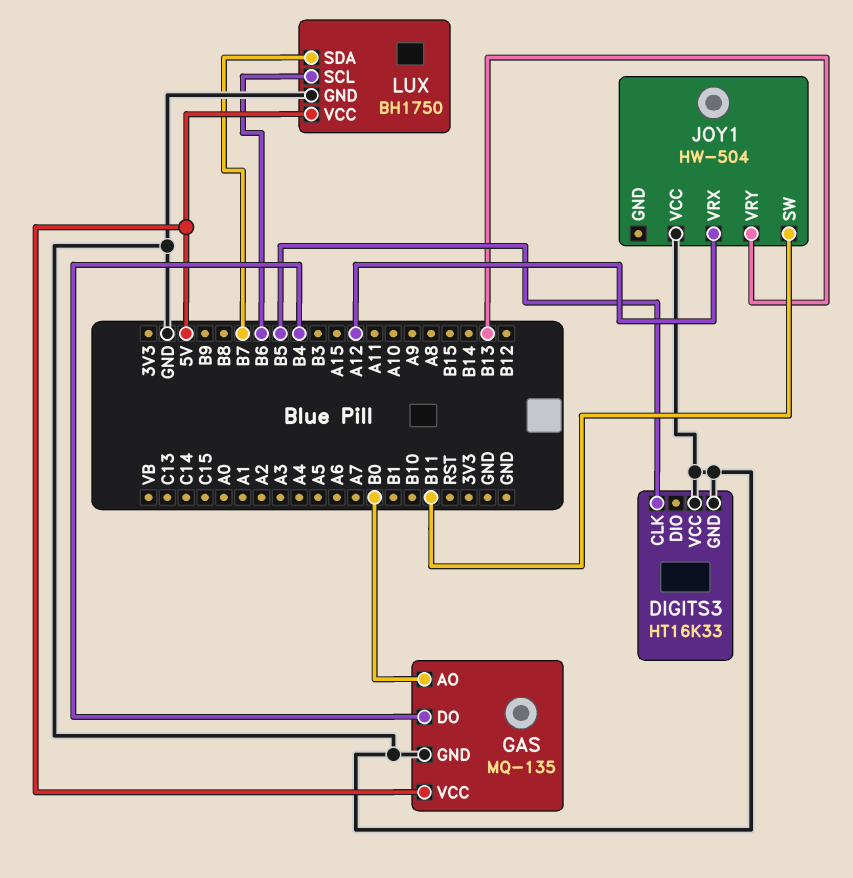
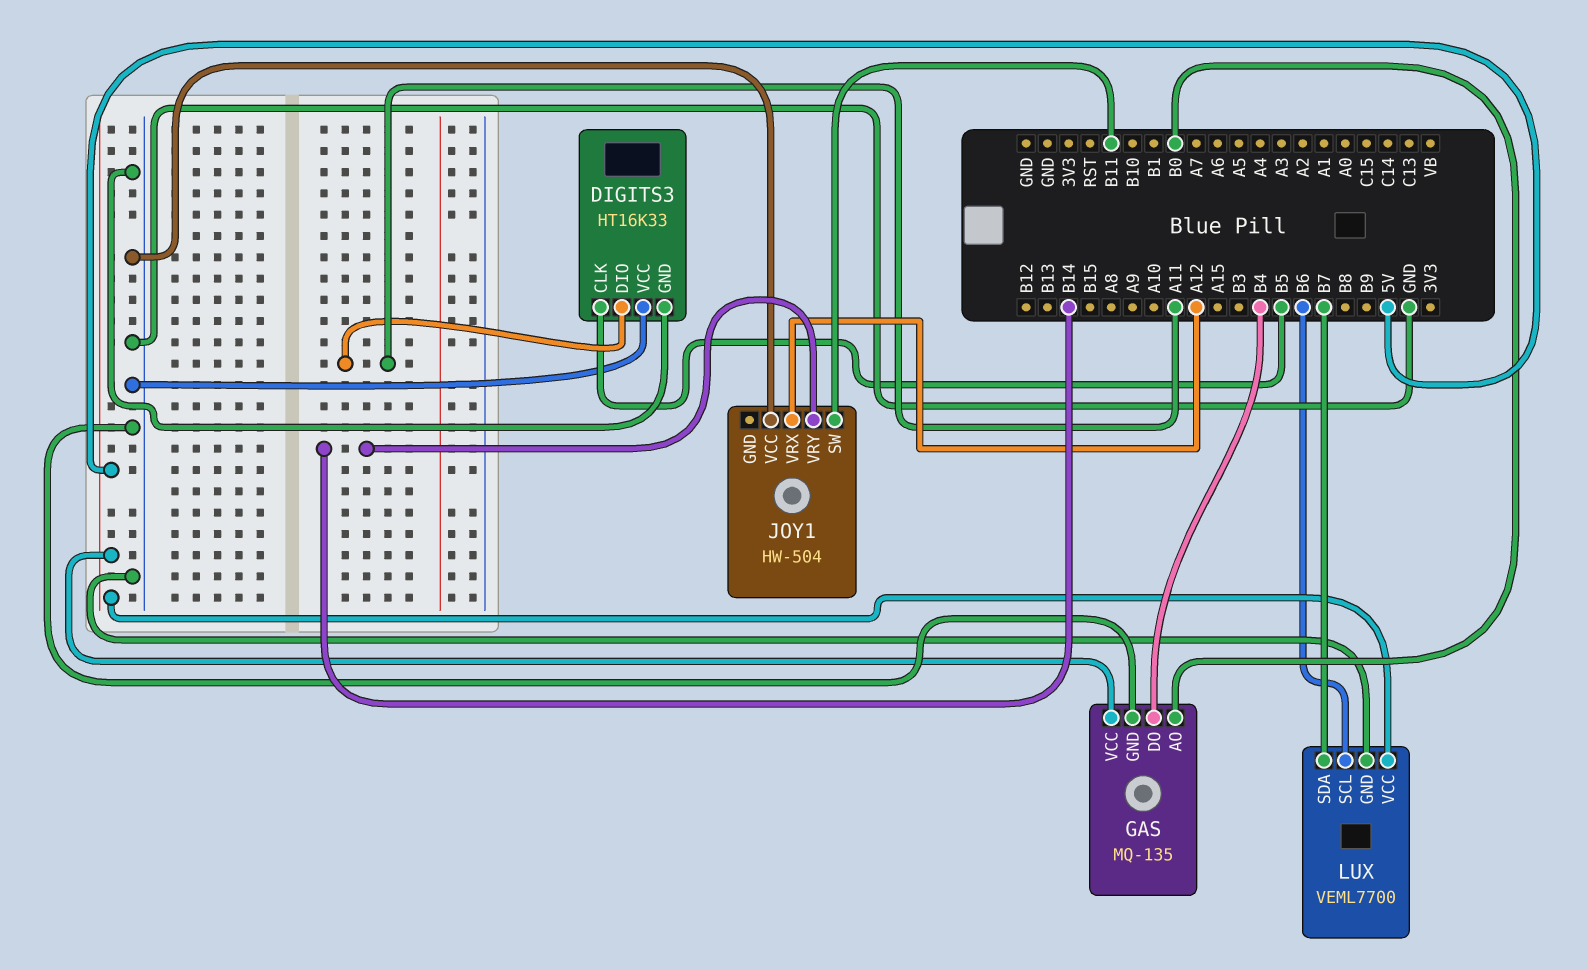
DIGITS3 pin DIO: none -> A11
JOY1 pin VRY: B13 -> B14
LUX: BH1750 -> VEML7700

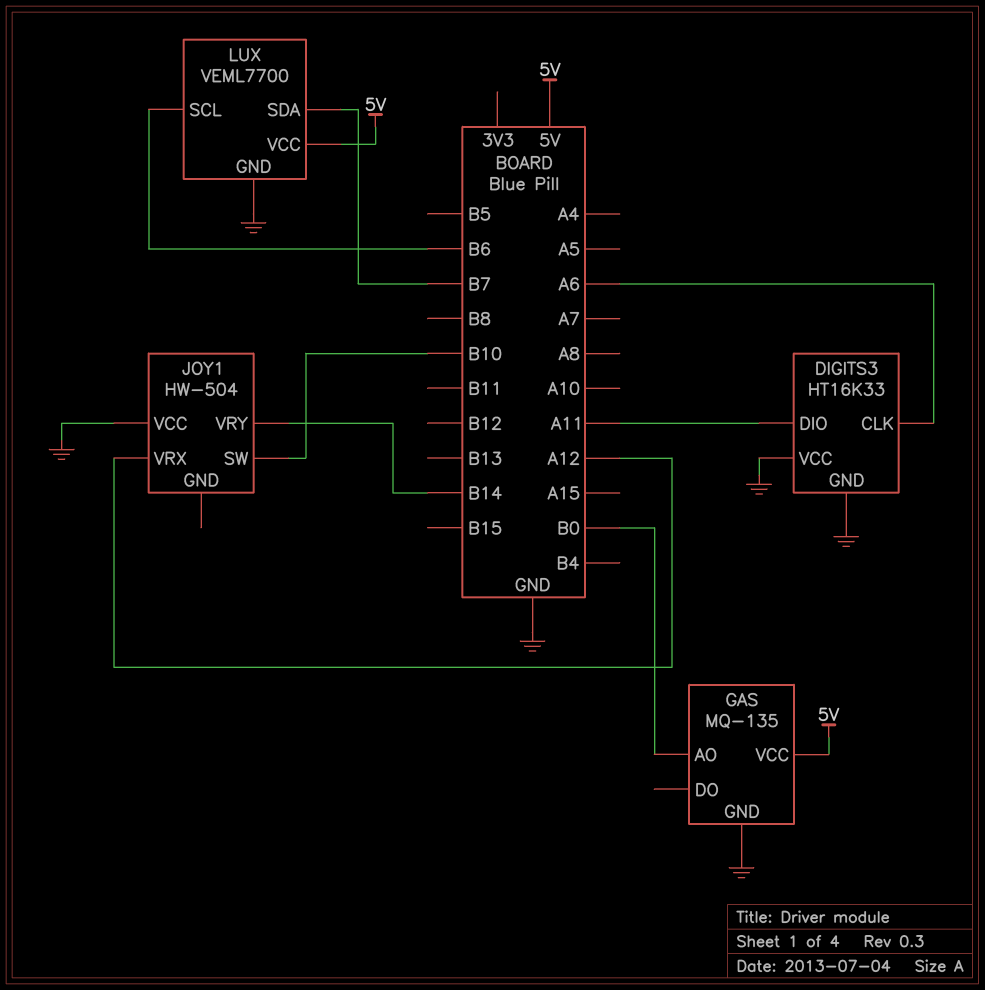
DIGITS3 pin CLK: B5 -> A6
GAS pin DO: B4 -> none
JOY1 pin SW: B11 -> B10

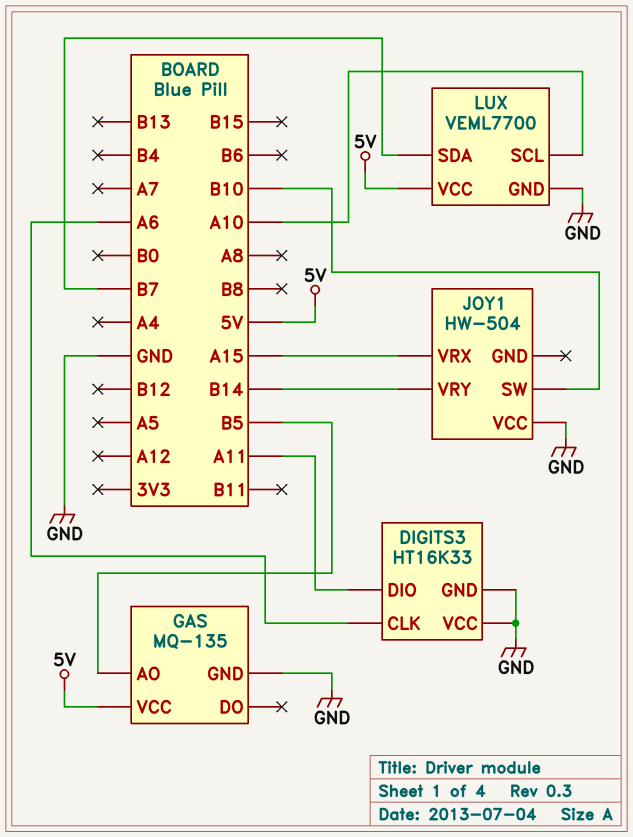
GAS pin AO: B0 -> B5
JOY1 pin VRX: A12 -> A15
LUX pin SCL: B6 -> A10

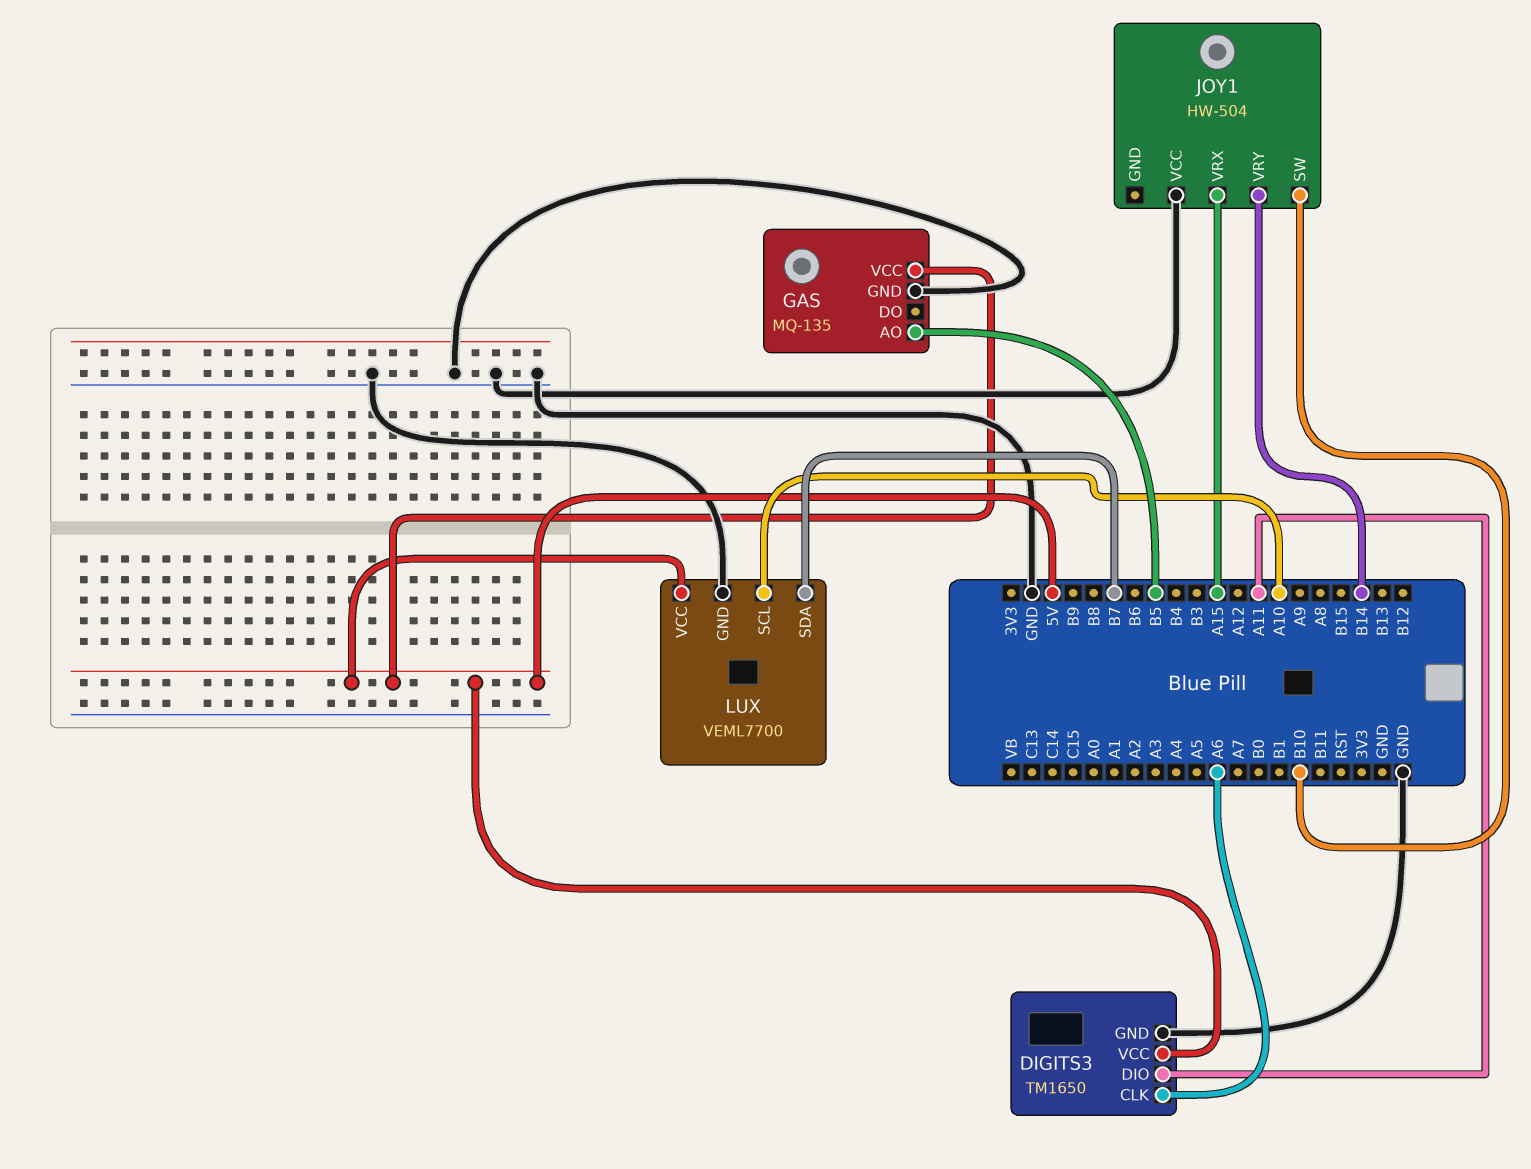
DIGITS3: HT16K33 -> TM1650
DIGITS3 pin VCC: GND -> 5V

